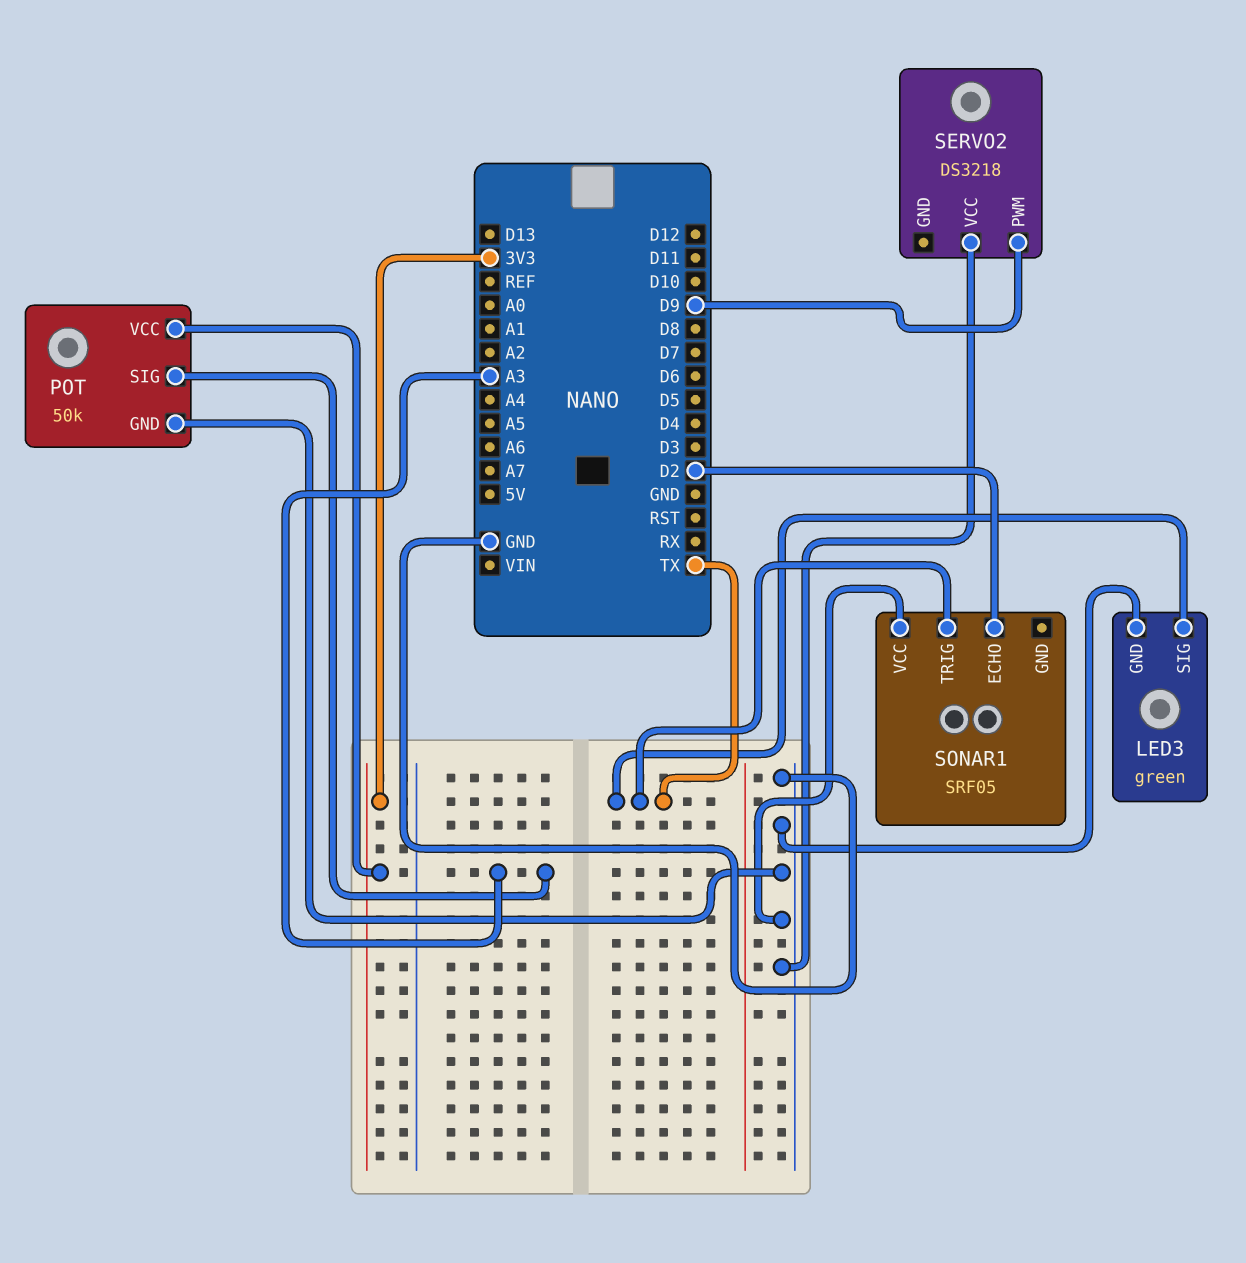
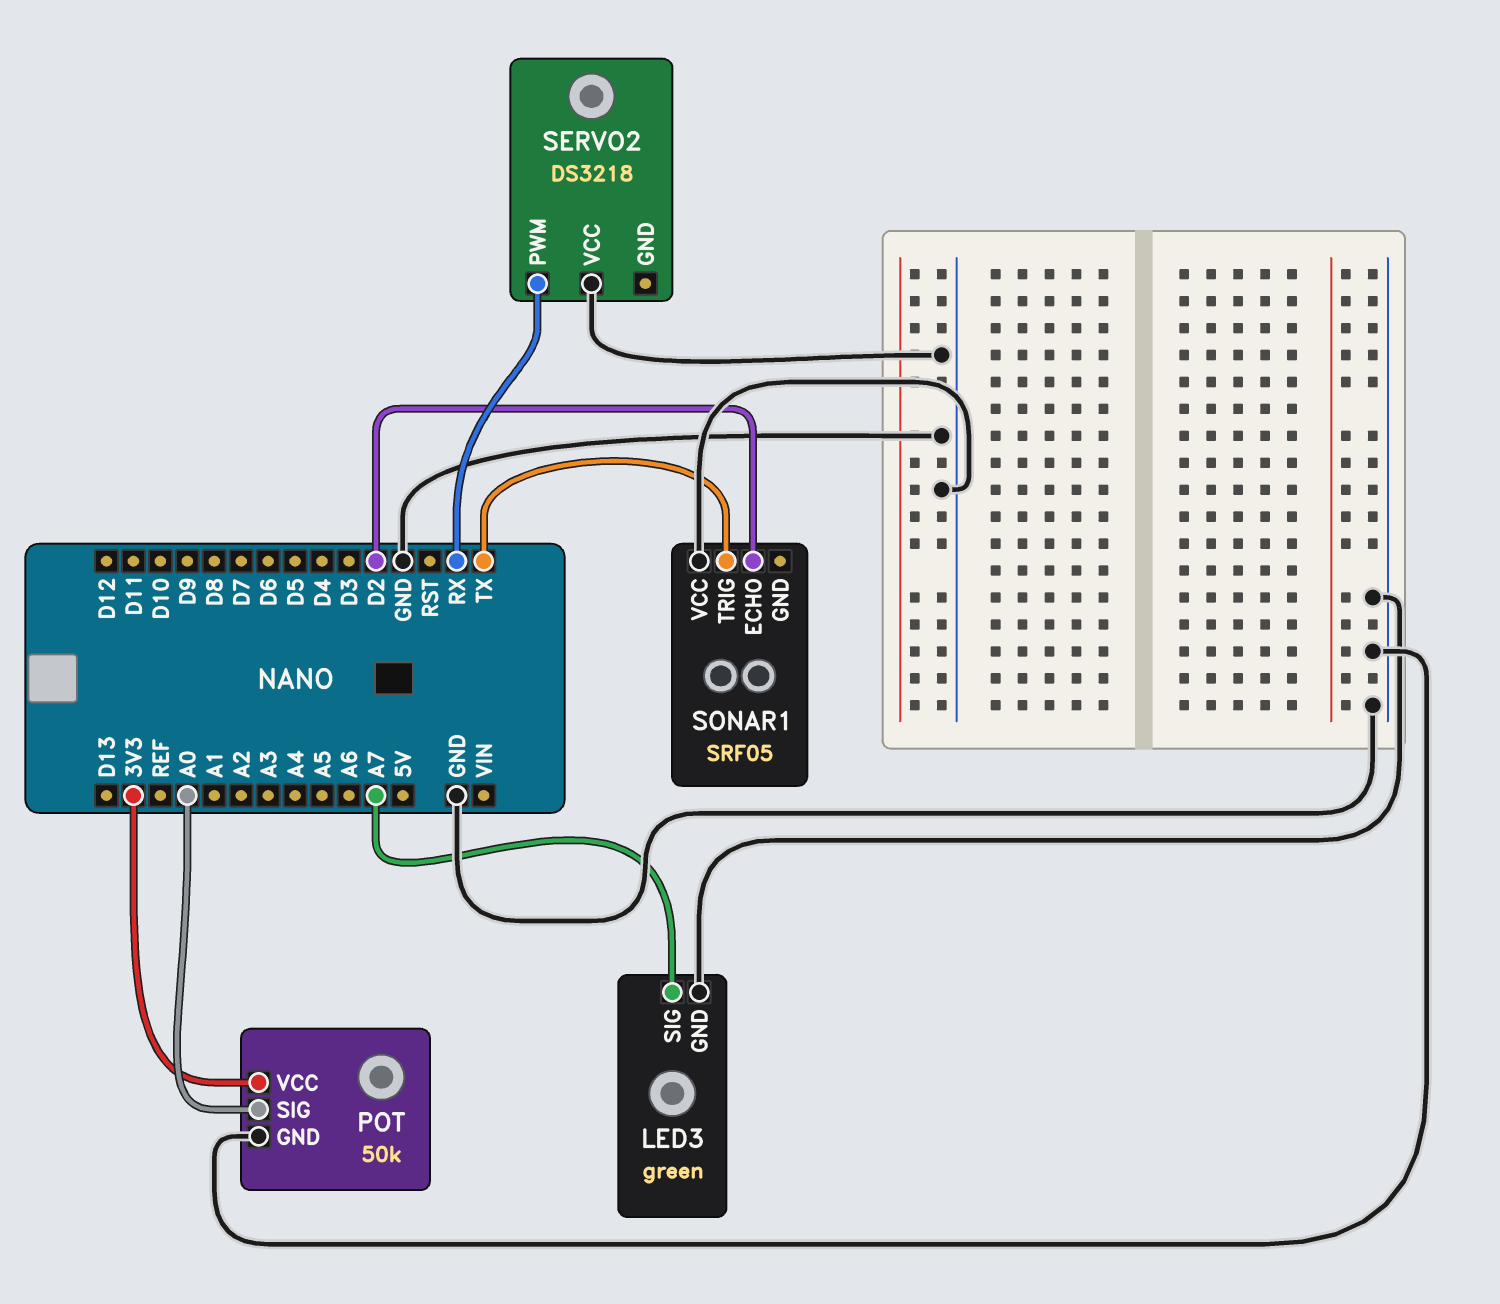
LED3 pin SIG: TX -> A7
POT pin SIG: A3 -> A0
SERVO2 pin PWM: D9 -> RX

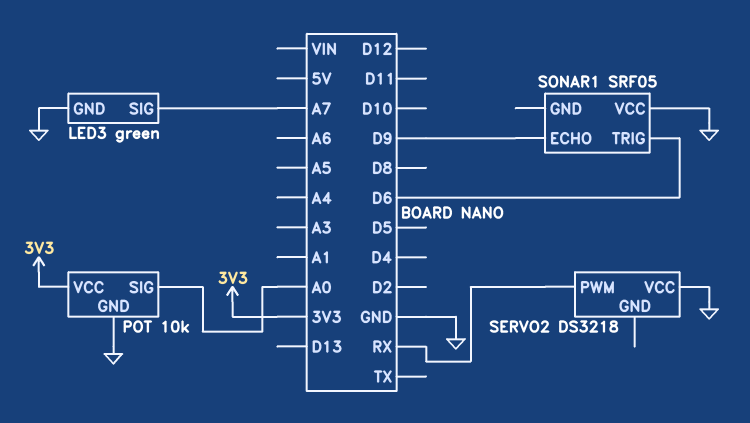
POT: 50k -> 10k
SONAR1 pin ECHO: D2 -> D9
SONAR1 pin TRIG: TX -> D6

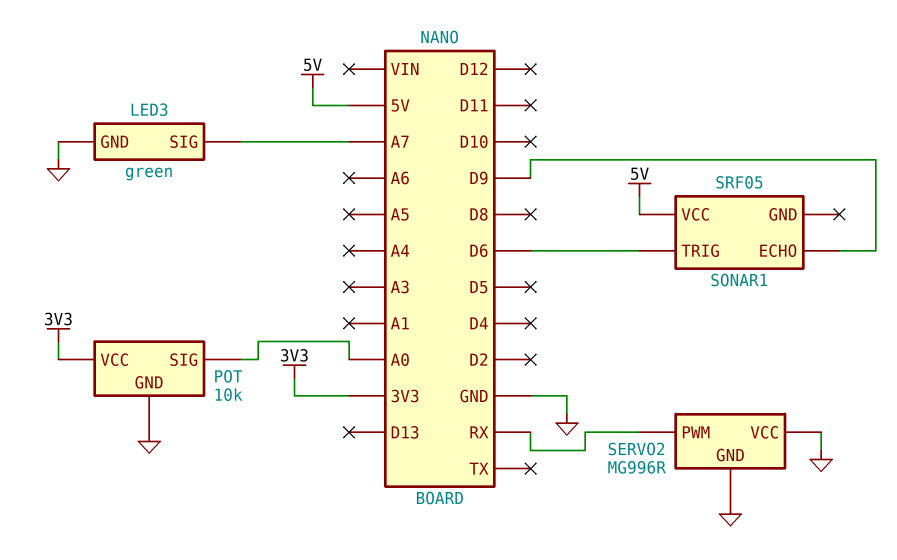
SERVO2: DS3218 -> MG996R
SERVO2 pin GND: none -> GND
SONAR1 pin VCC: GND -> 5V

